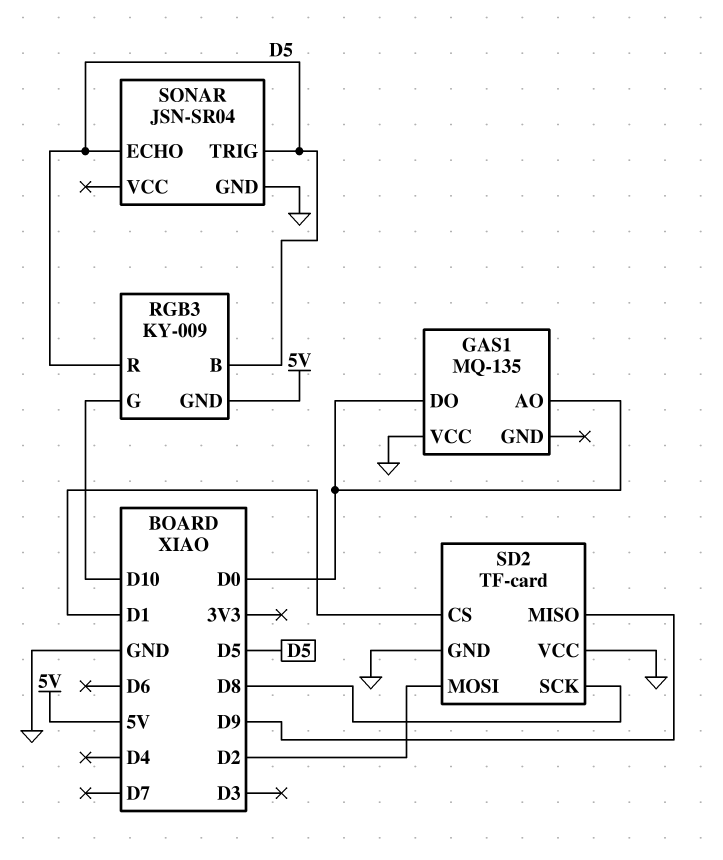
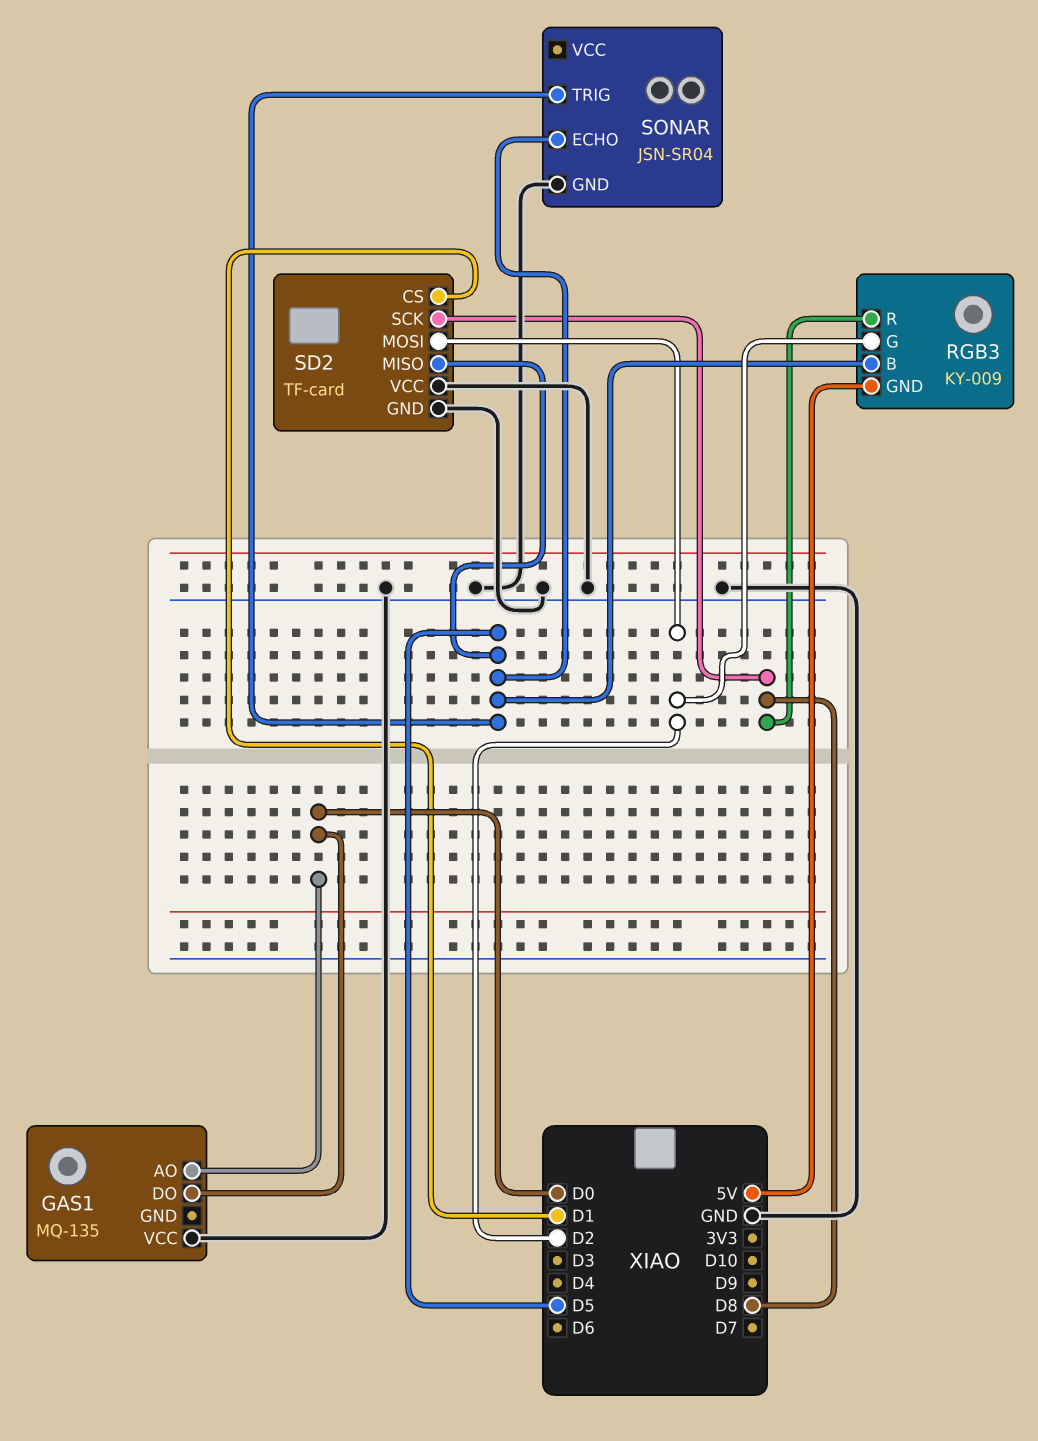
RGB3 pin G: D10 -> D2
RGB3 pin R: D5 -> D8
SD2 pin MISO: D9 -> D5

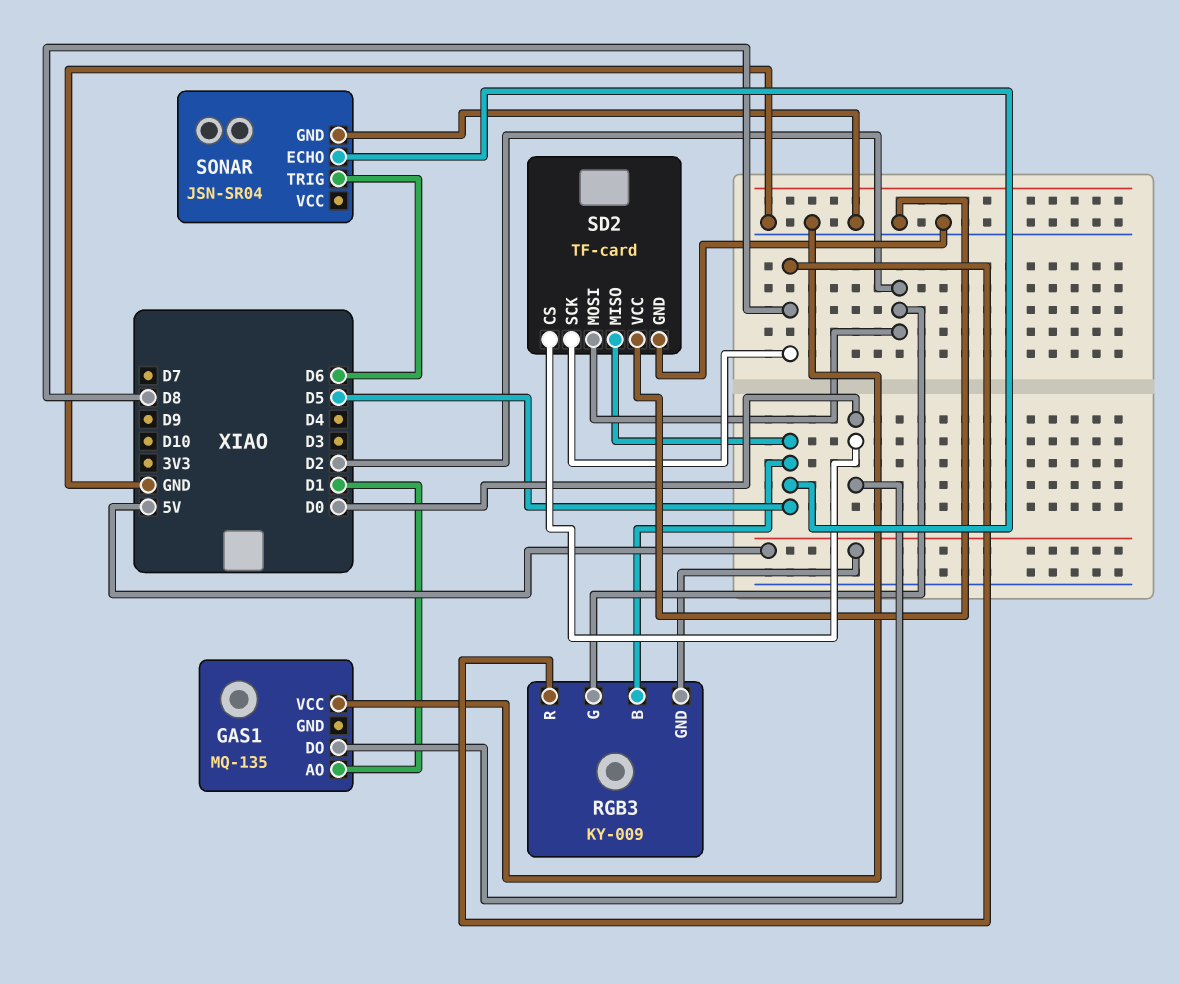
GAS1 pin AO: D0 -> D1
SD2 pin CS: D1 -> D0
SONAR pin TRIG: D5 -> D6

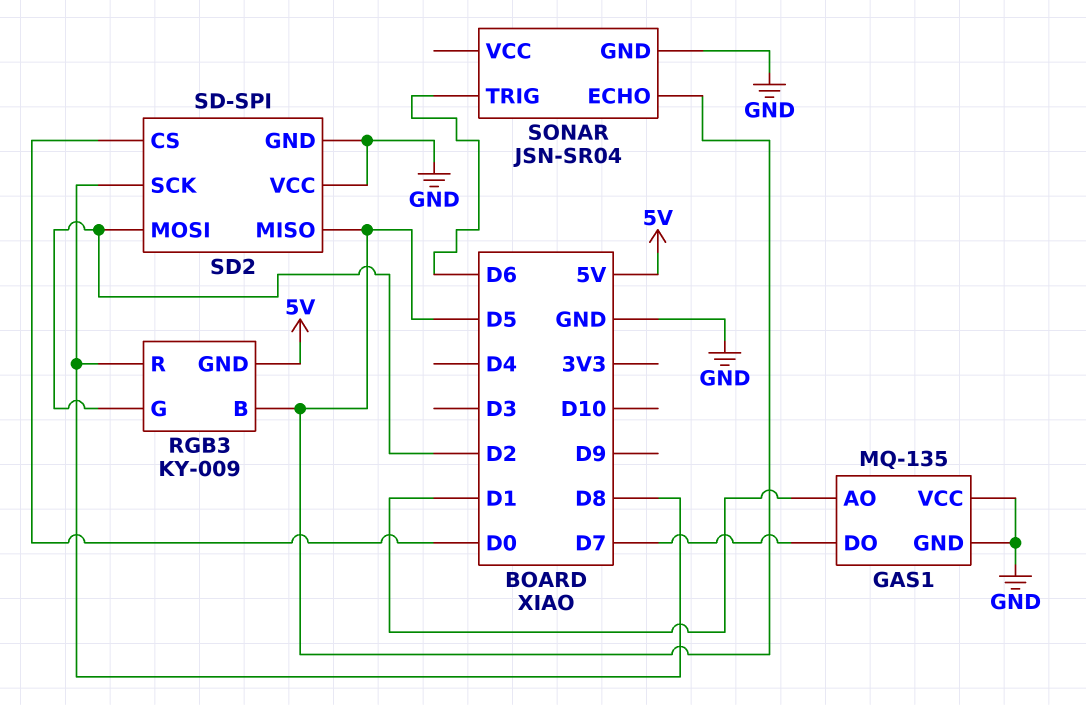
GAS1 pin DO: D0 -> D7
GAS1 pin GND: none -> GND
SD2: TF-card -> SD-SPI

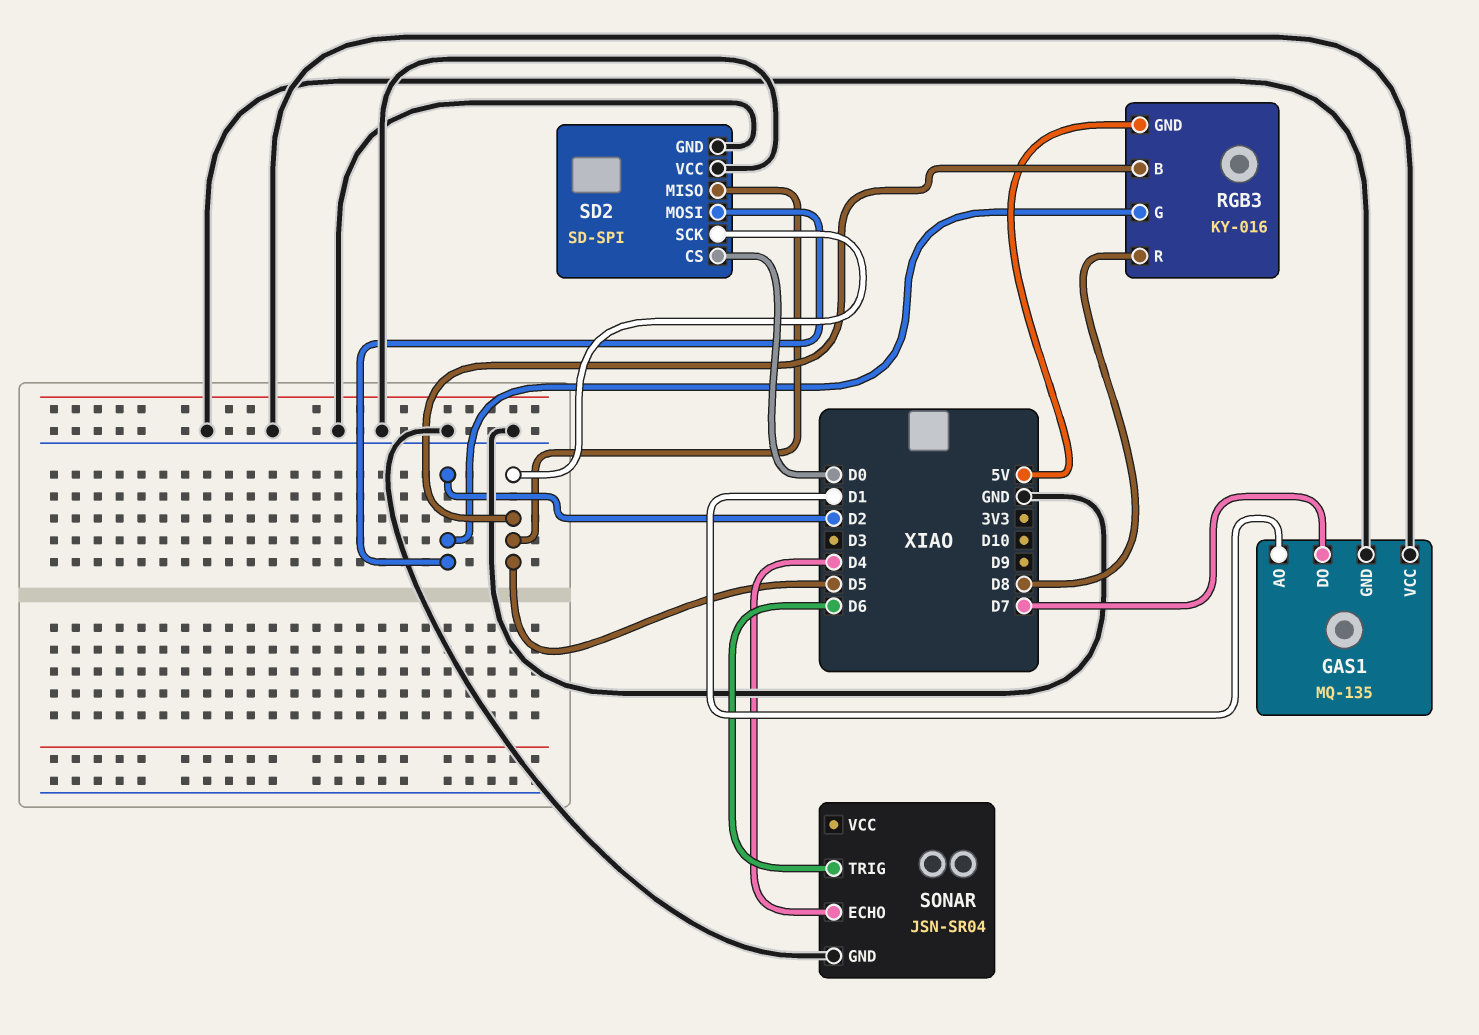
RGB3: KY-009 -> KY-016
SD2 pin SCK: D8 -> D5
SONAR pin ECHO: D5 -> D4

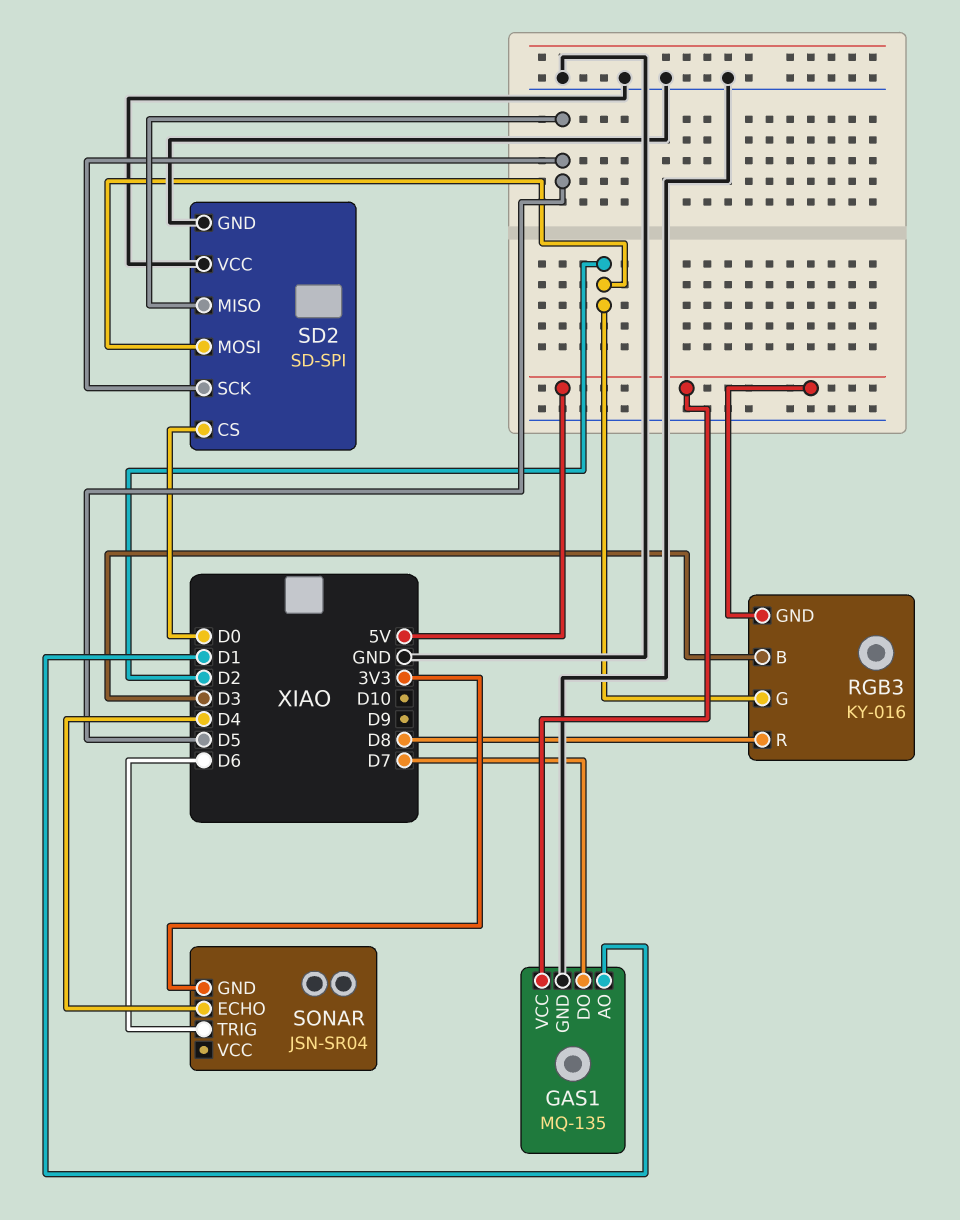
GAS1 pin VCC: GND -> 5V
RGB3 pin B: D5 -> D3
SONAR pin GND: GND -> 3V3

